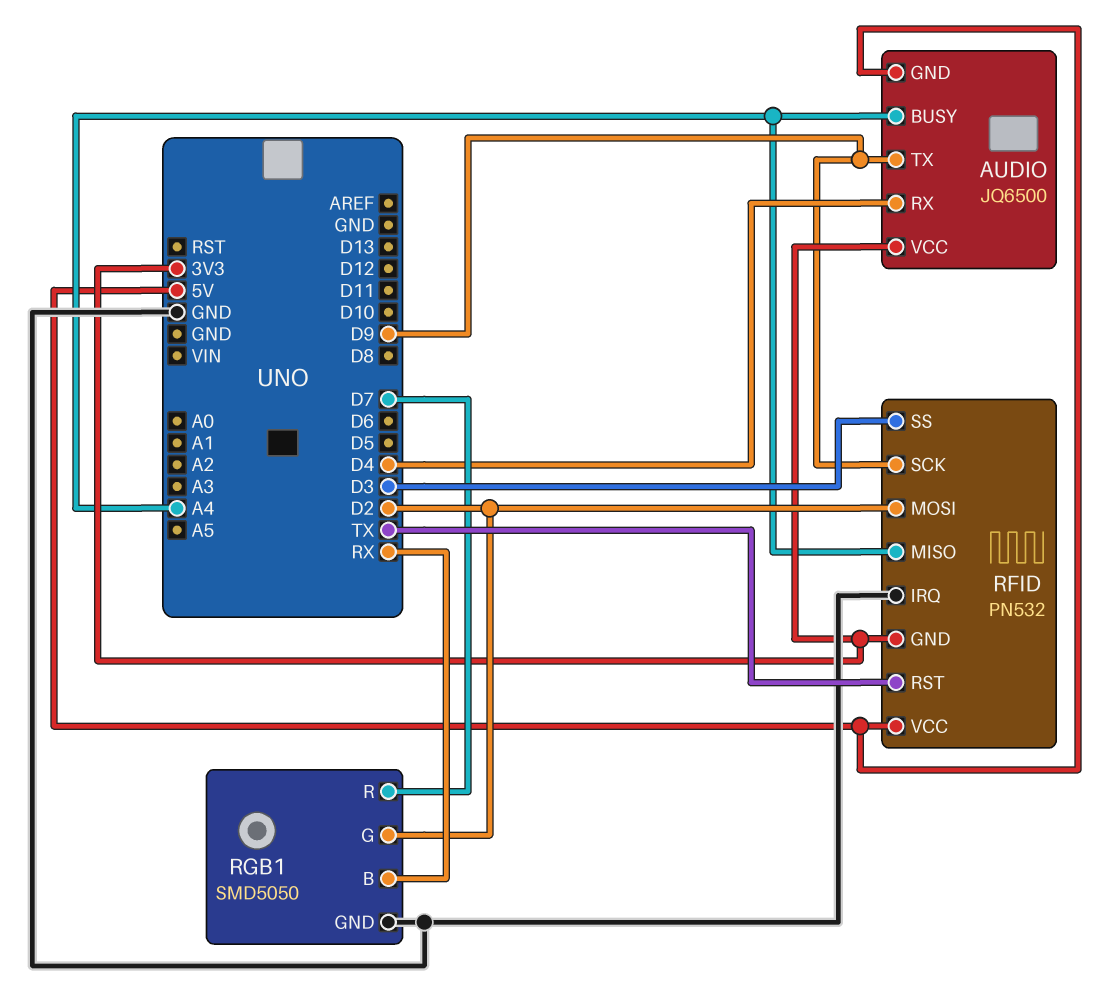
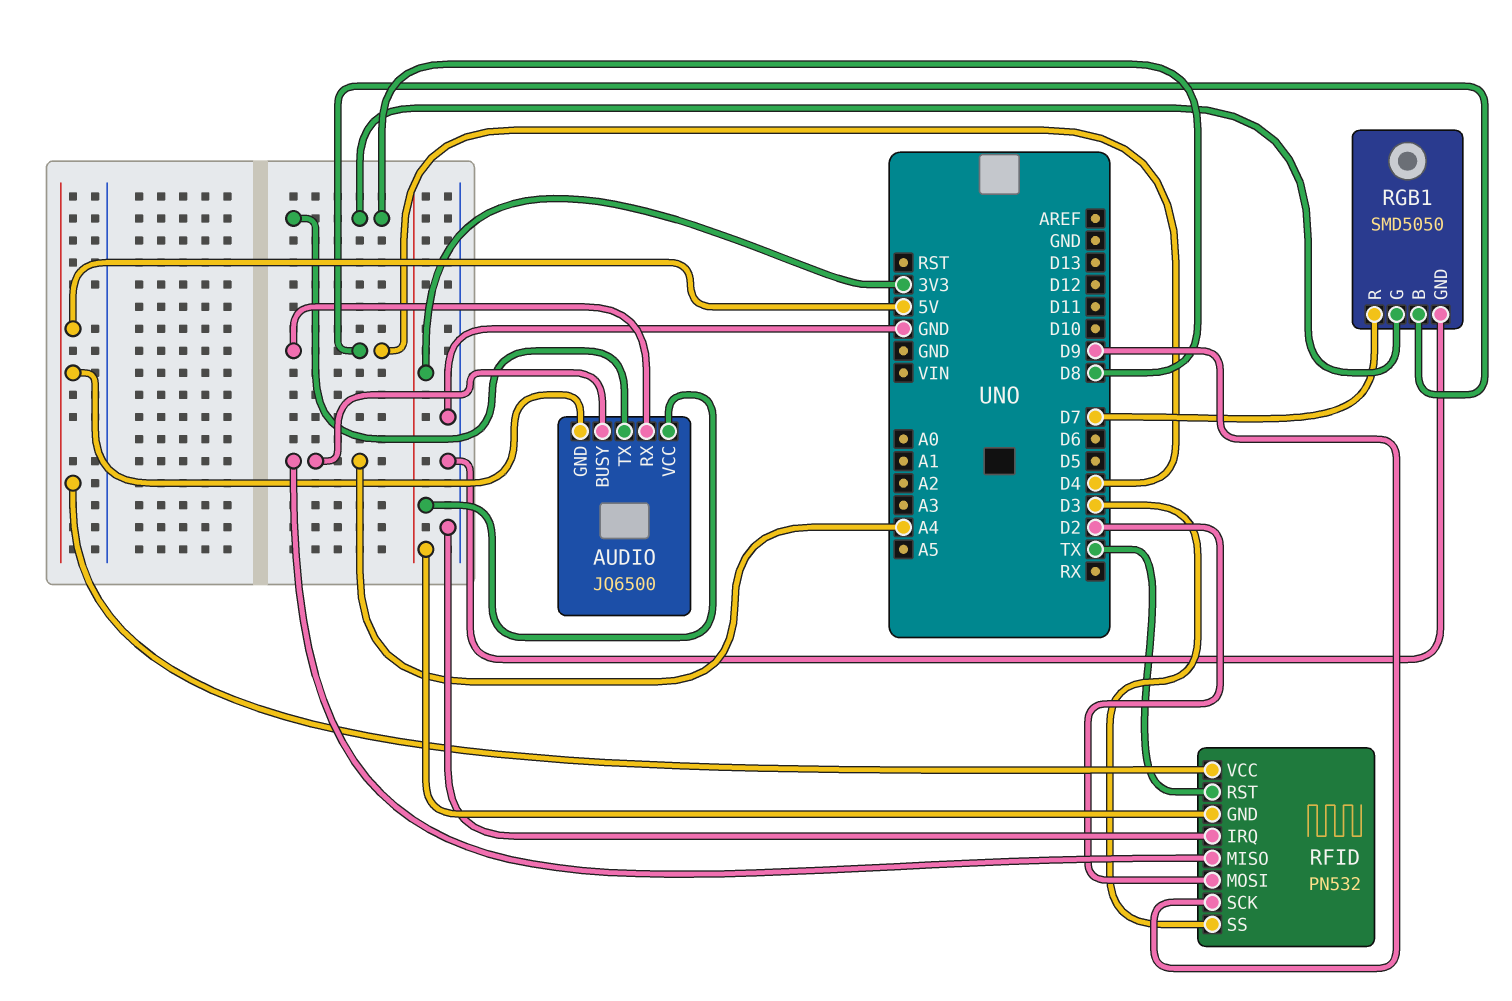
AUDIO pin TX: D9 -> D8
RGB1 pin B: RX -> D4
RGB1 pin G: D2 -> D8

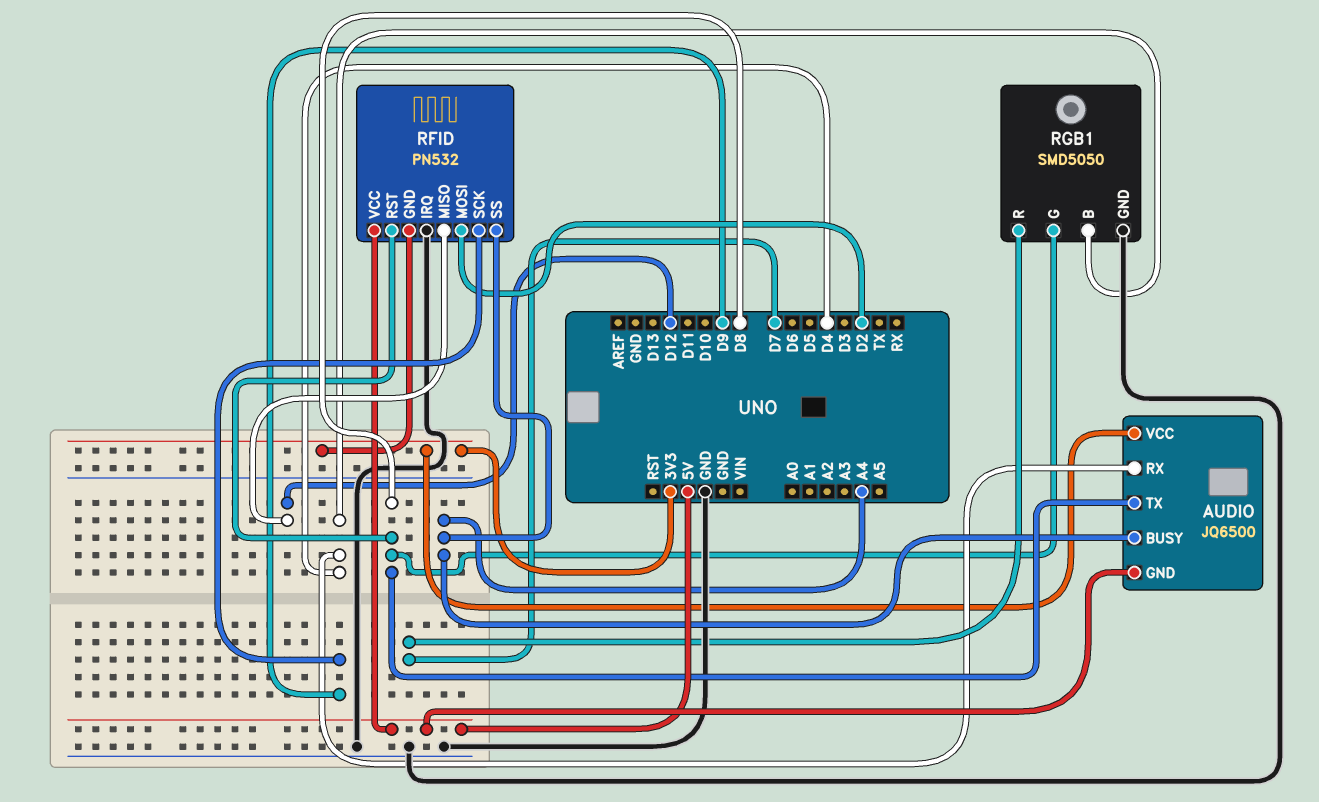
RFID pin MISO: A4 -> D12
RFID pin RST: TX -> D8
RFID pin SS: D3 -> A4

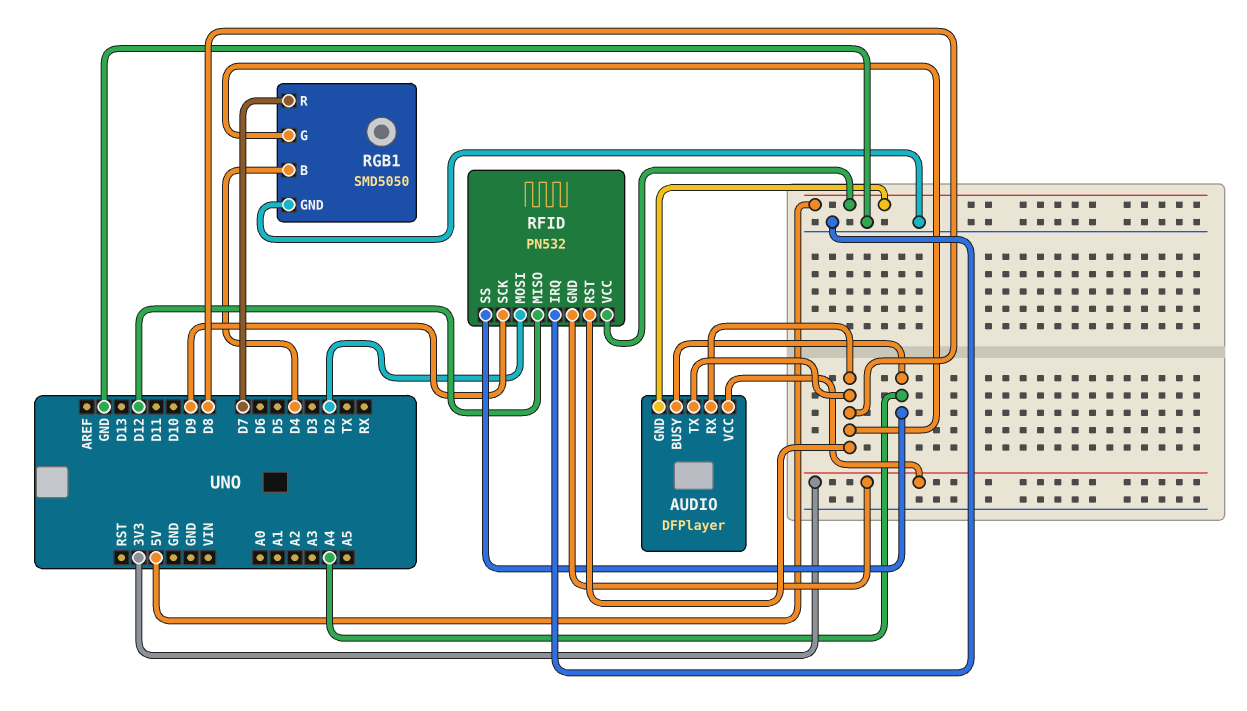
AUDIO: JQ6500 -> DFPlayer
AUDIO pin RX: D4 -> D8

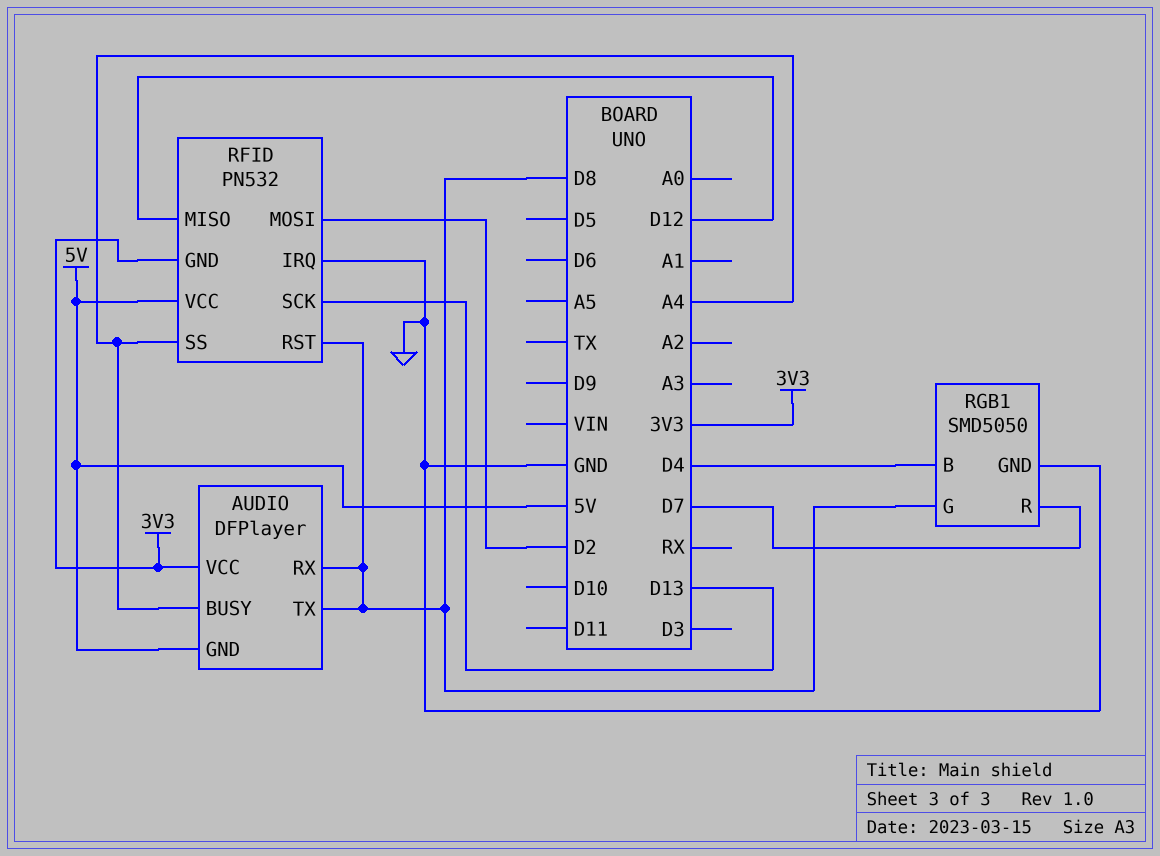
RFID pin SCK: D9 -> D13

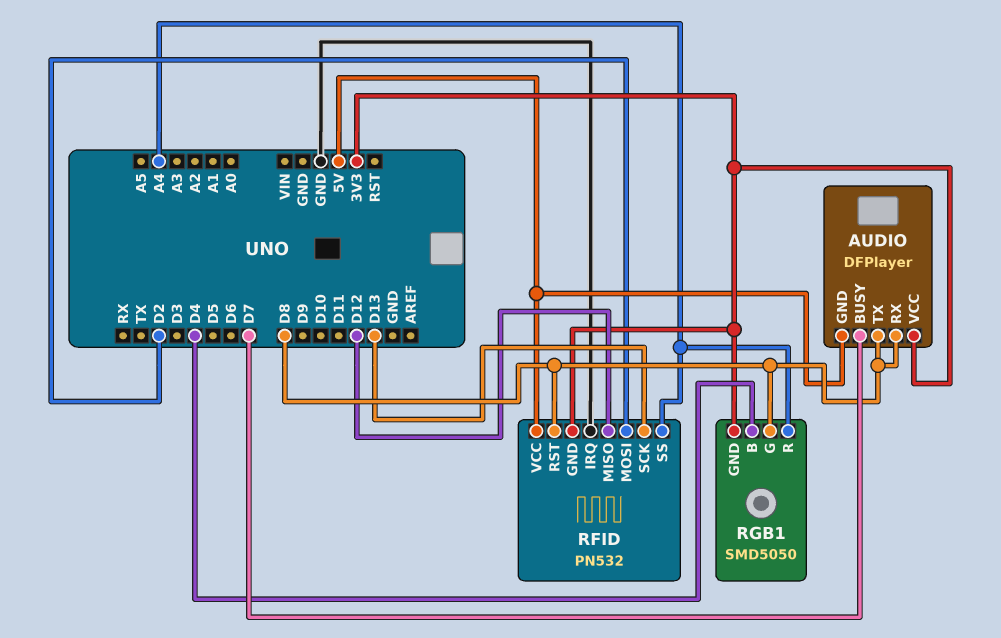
AUDIO pin BUSY: A4 -> D7
RGB1 pin GND: GND -> 3V3
RGB1 pin R: D7 -> A4

